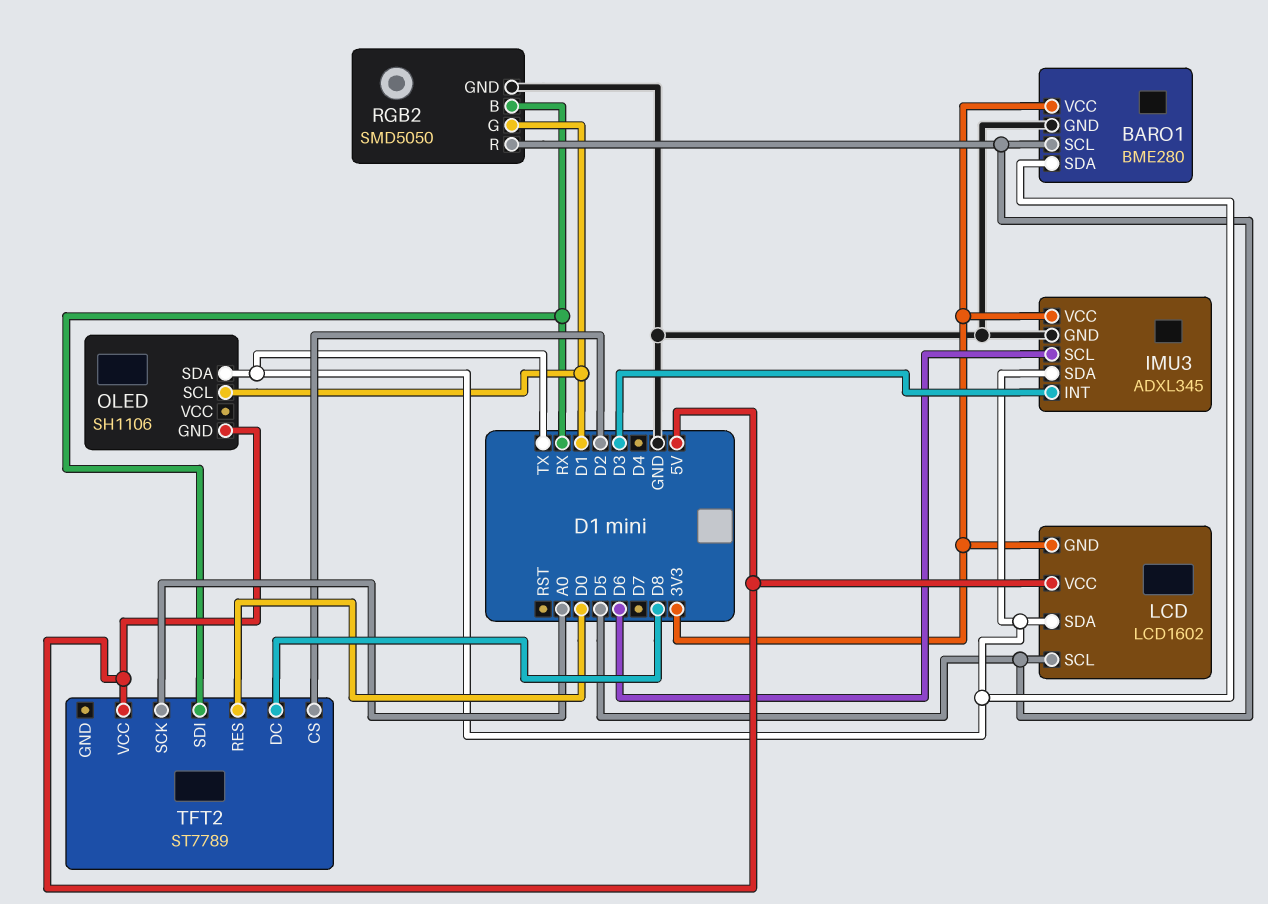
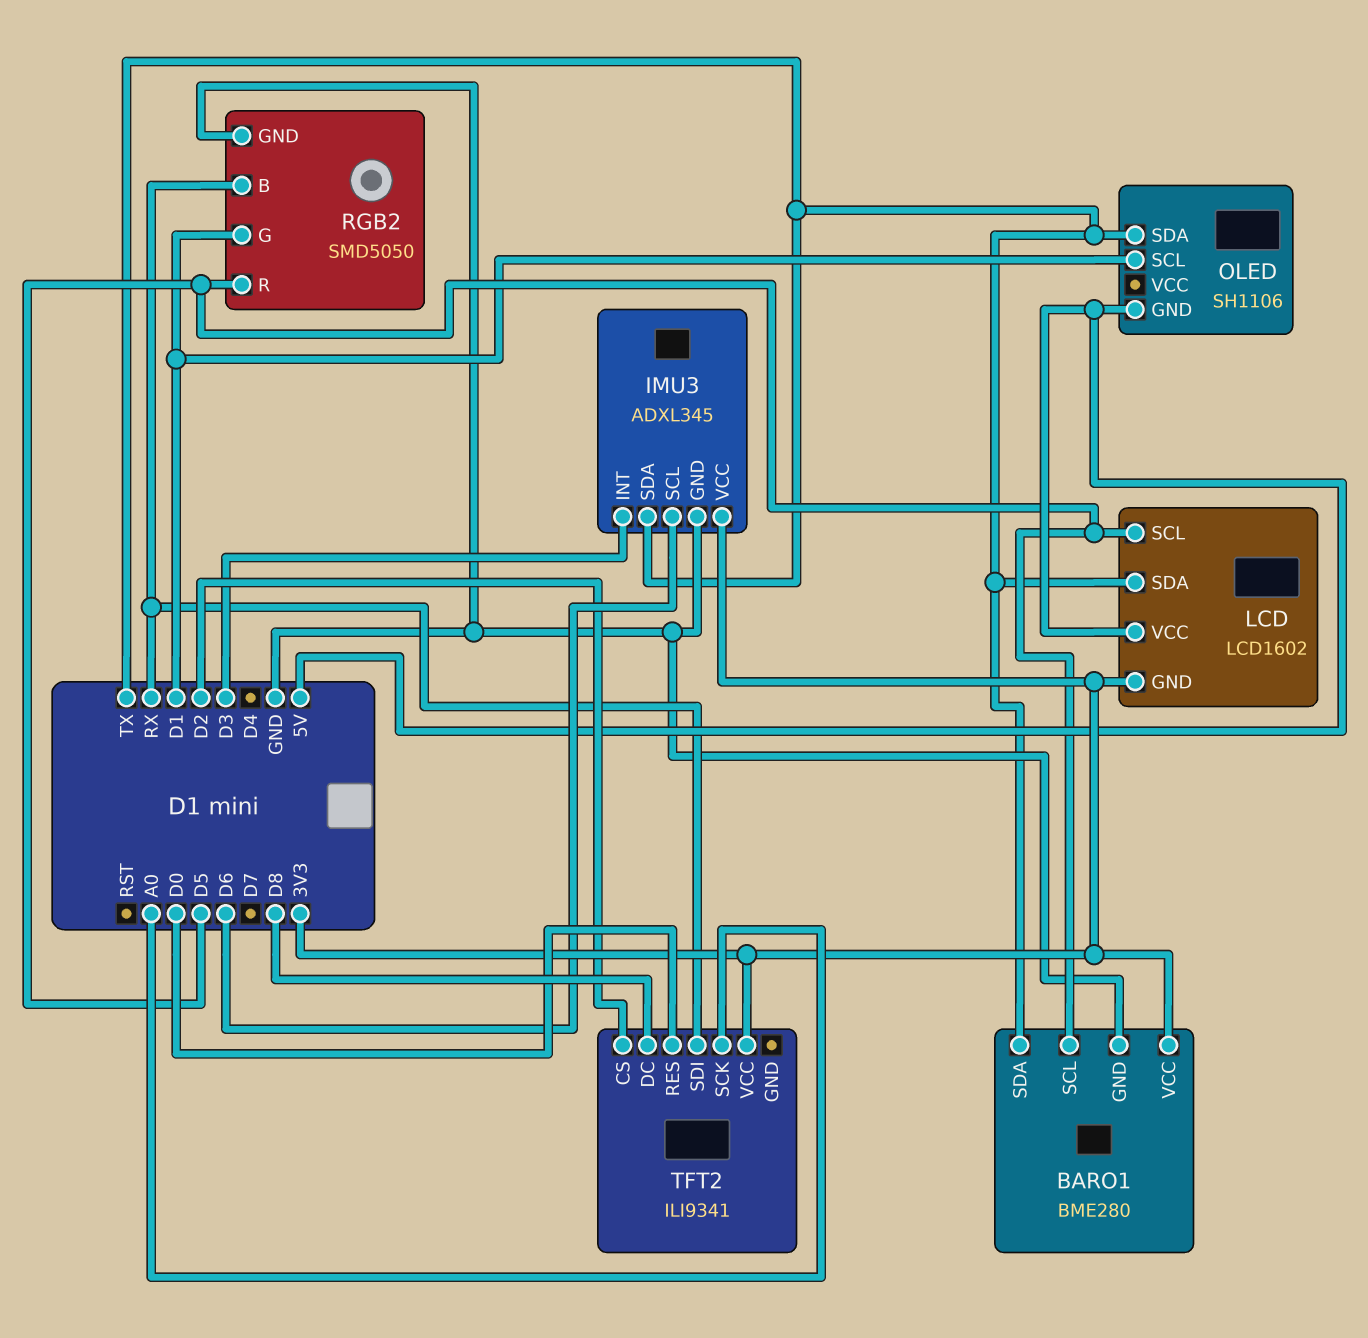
TFT2: ST7789 -> ILI9341
TFT2 pin VCC: 5V -> 3V3

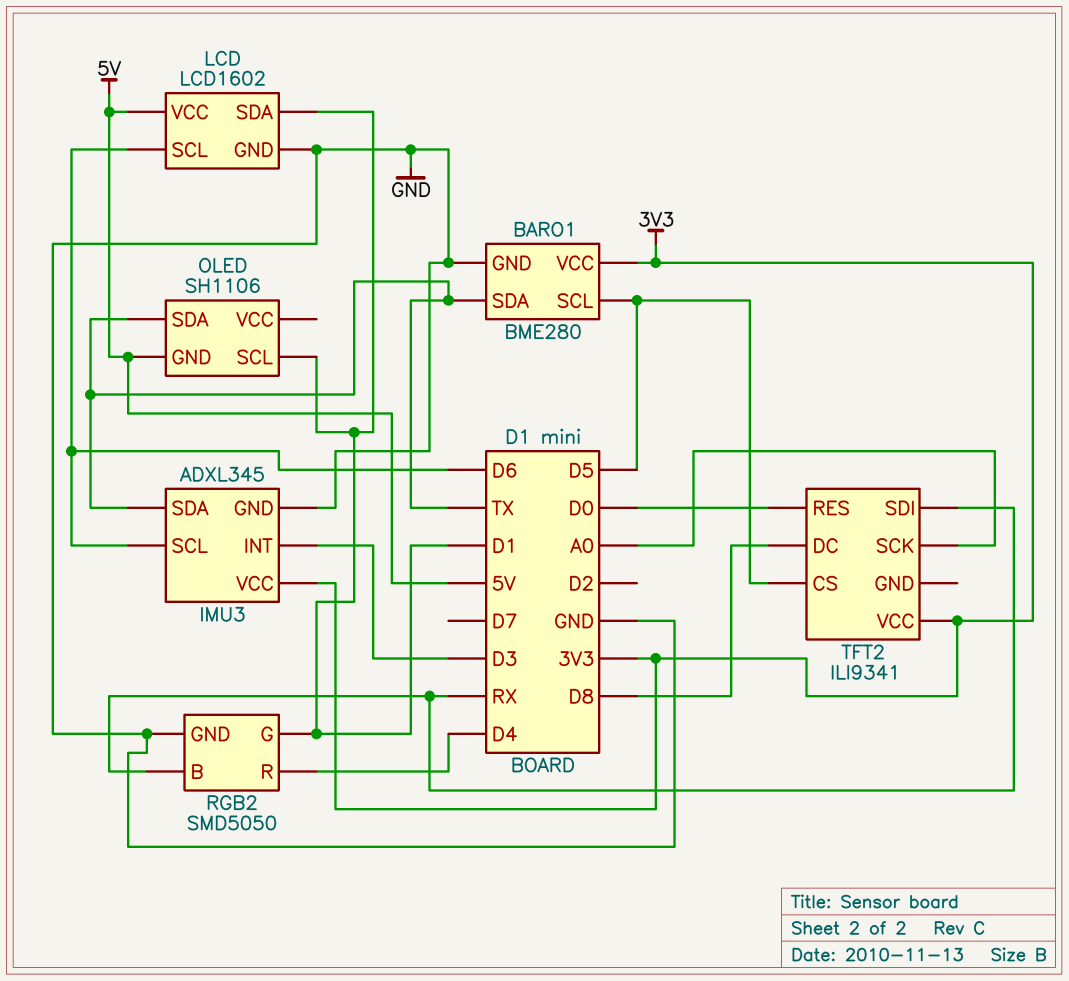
LCD pin GND: 3V3 -> GND
LCD pin SCL: D5 -> D6
LCD pin SDA: TX -> D1
RGB2 pin R: D5 -> D4
TFT2 pin CS: D2 -> D5

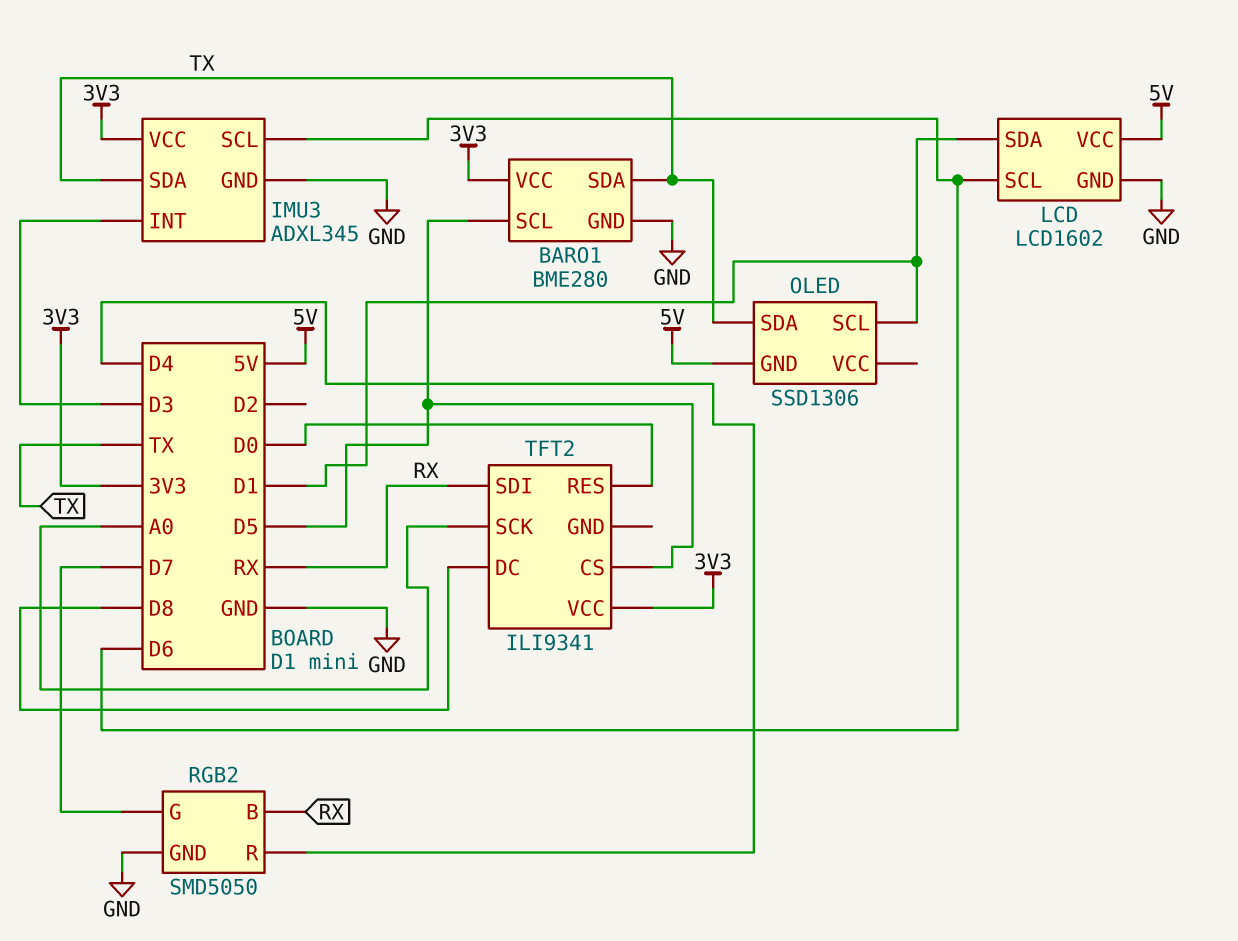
OLED: SH1106 -> SSD1306
RGB2 pin G: D1 -> D7

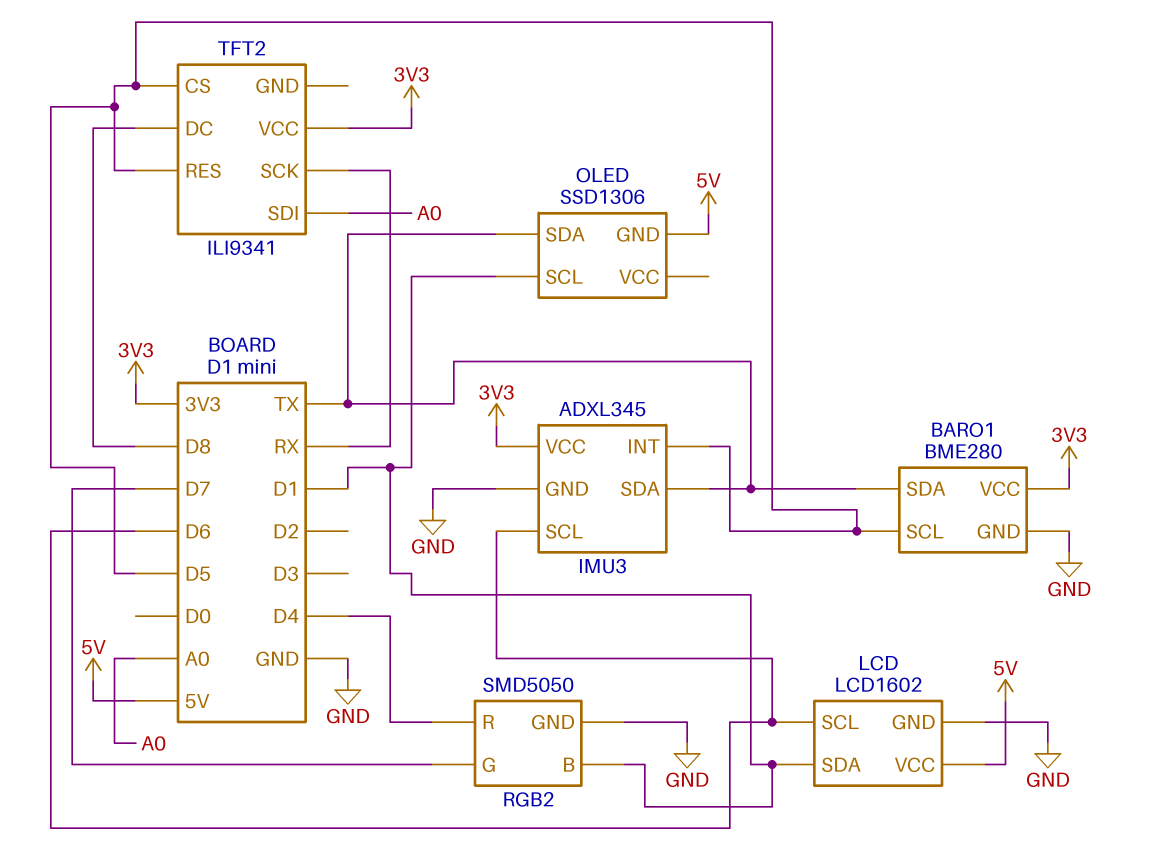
IMU3 pin INT: D3 -> D5
RGB2 pin B: RX -> D1
TFT2 pin RES: D0 -> D5
TFT2 pin SCK: A0 -> RX
TFT2 pin SDI: RX -> A0

